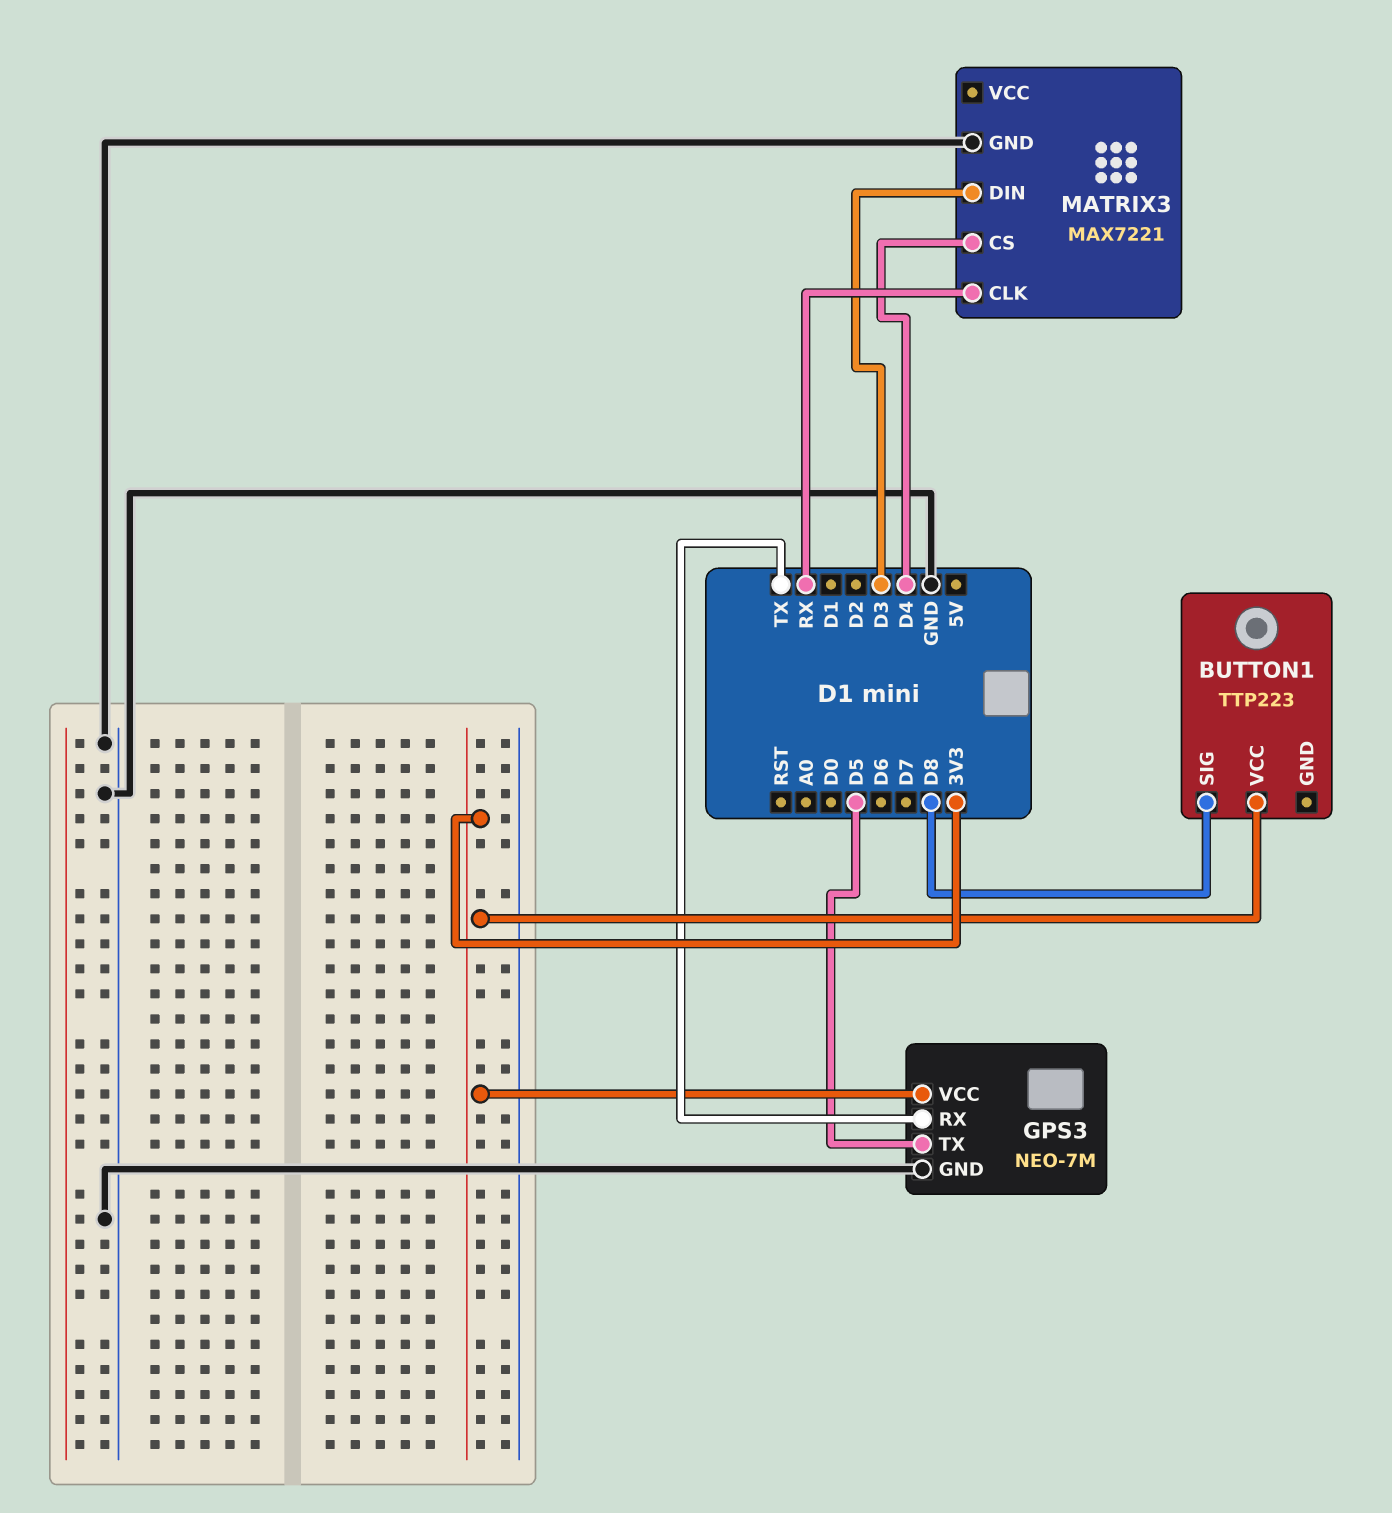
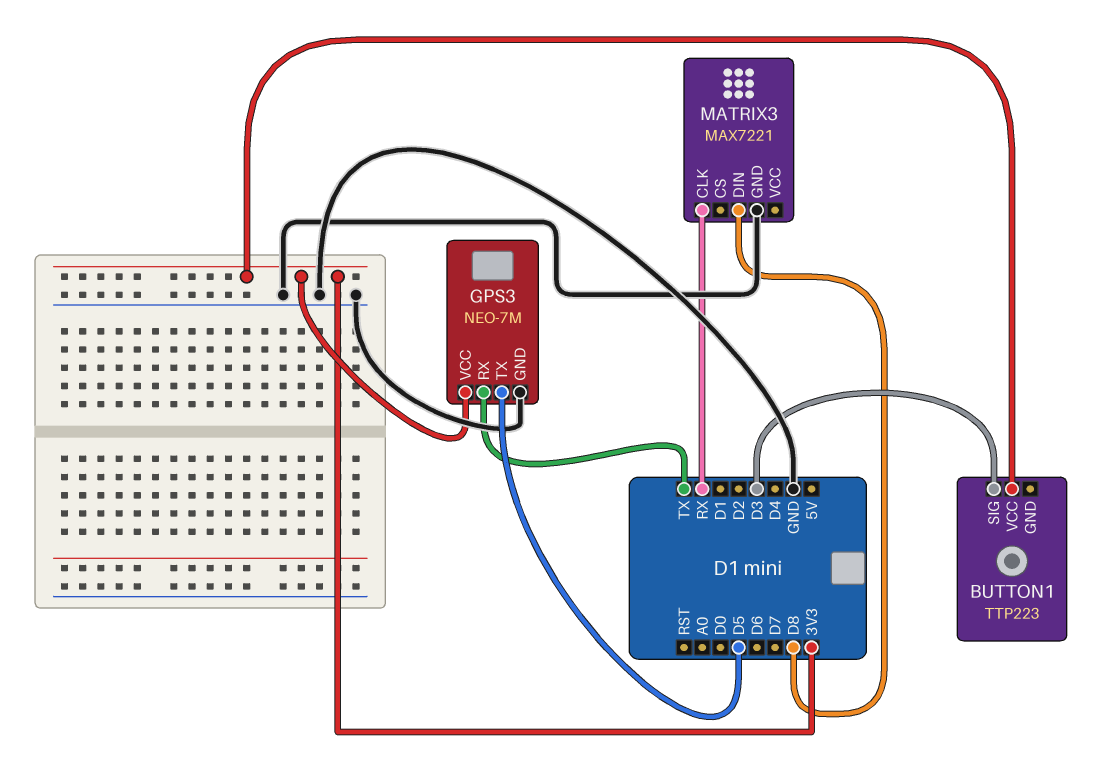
BUTTON1 pin SIG: D8 -> D3
MATRIX3 pin CS: D4 -> none
MATRIX3 pin DIN: D3 -> D8

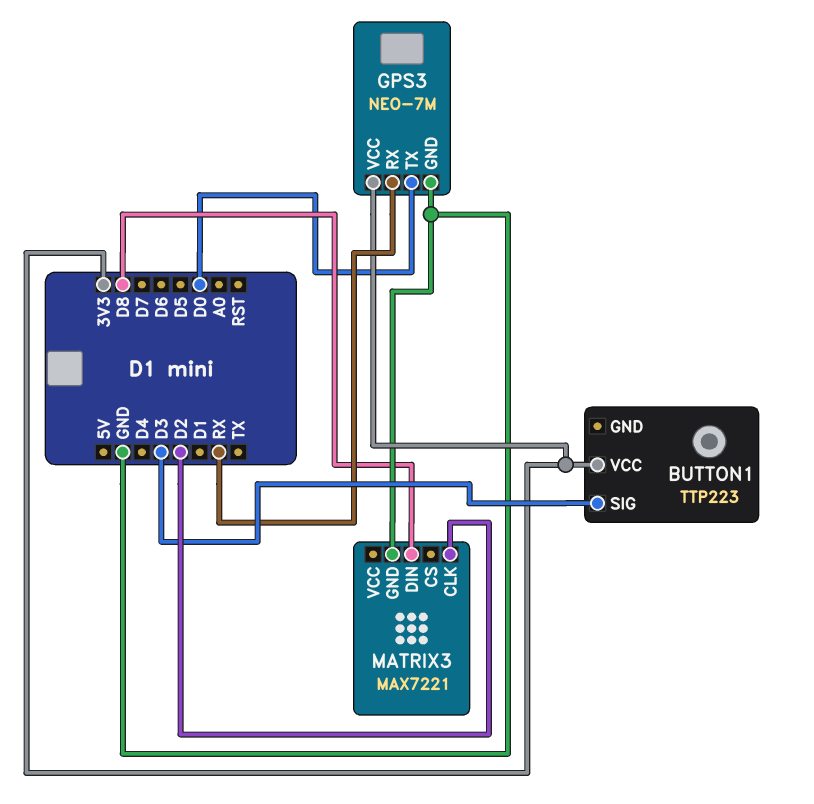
GPS3 pin RX: TX -> RX
GPS3 pin TX: D5 -> D0
MATRIX3 pin CLK: RX -> D2

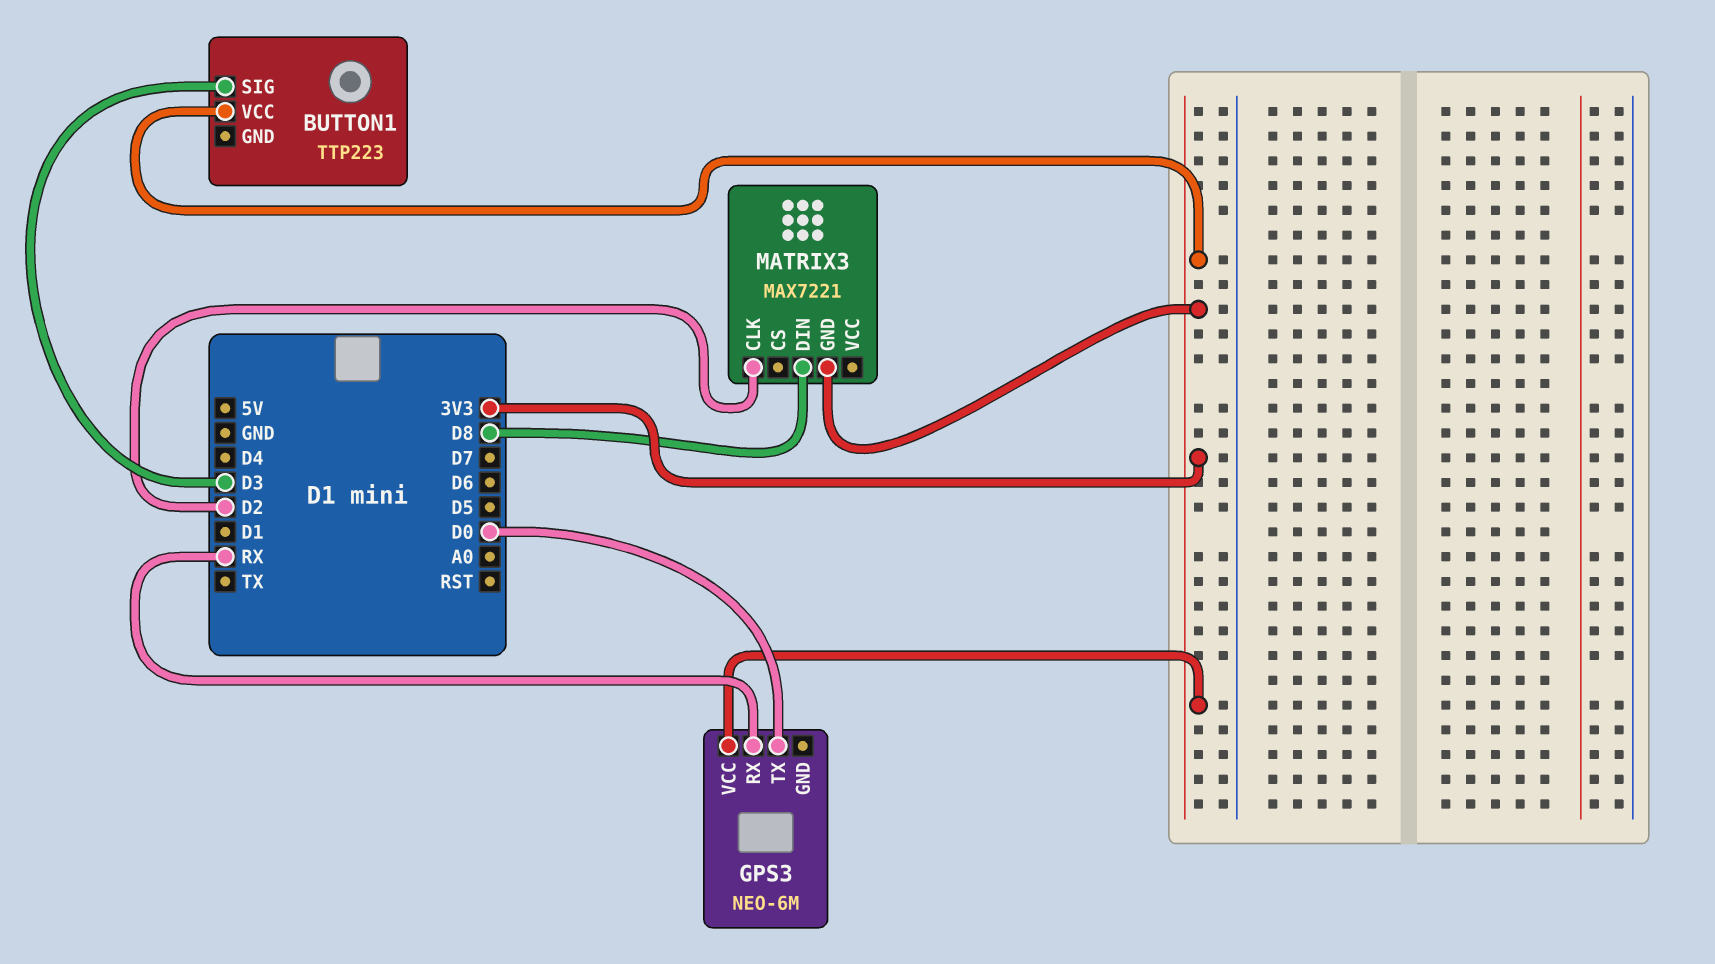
GPS3: NEO-7M -> NEO-6M
GPS3 pin GND: GND -> none
MATRIX3 pin GND: GND -> 3V3

